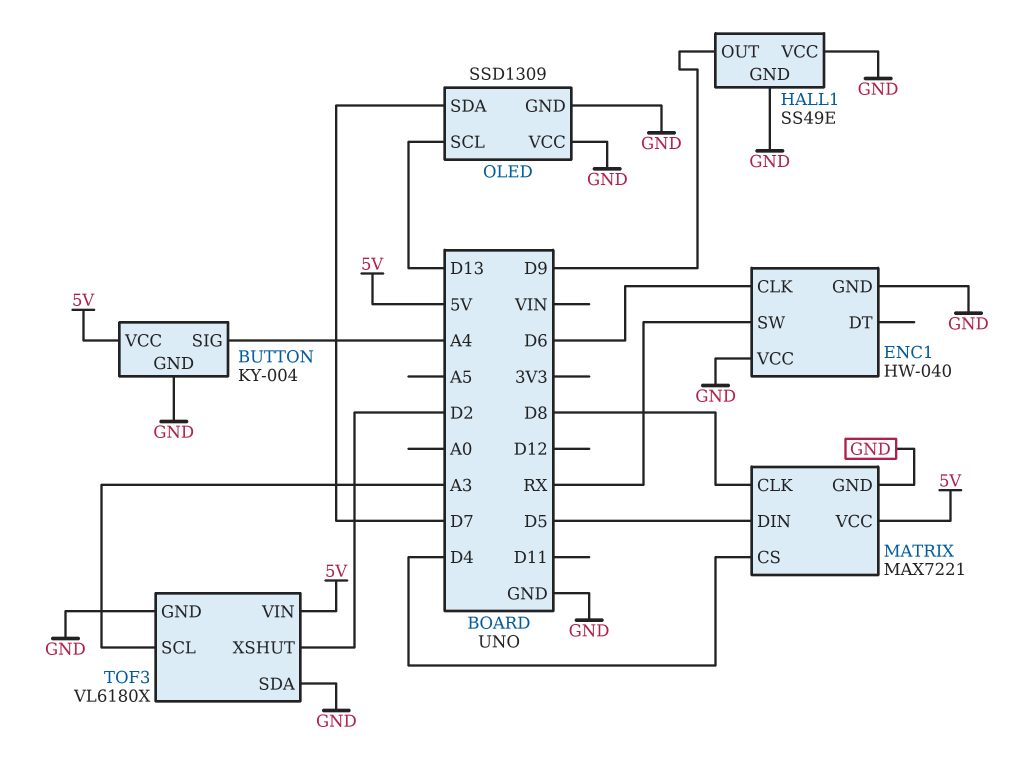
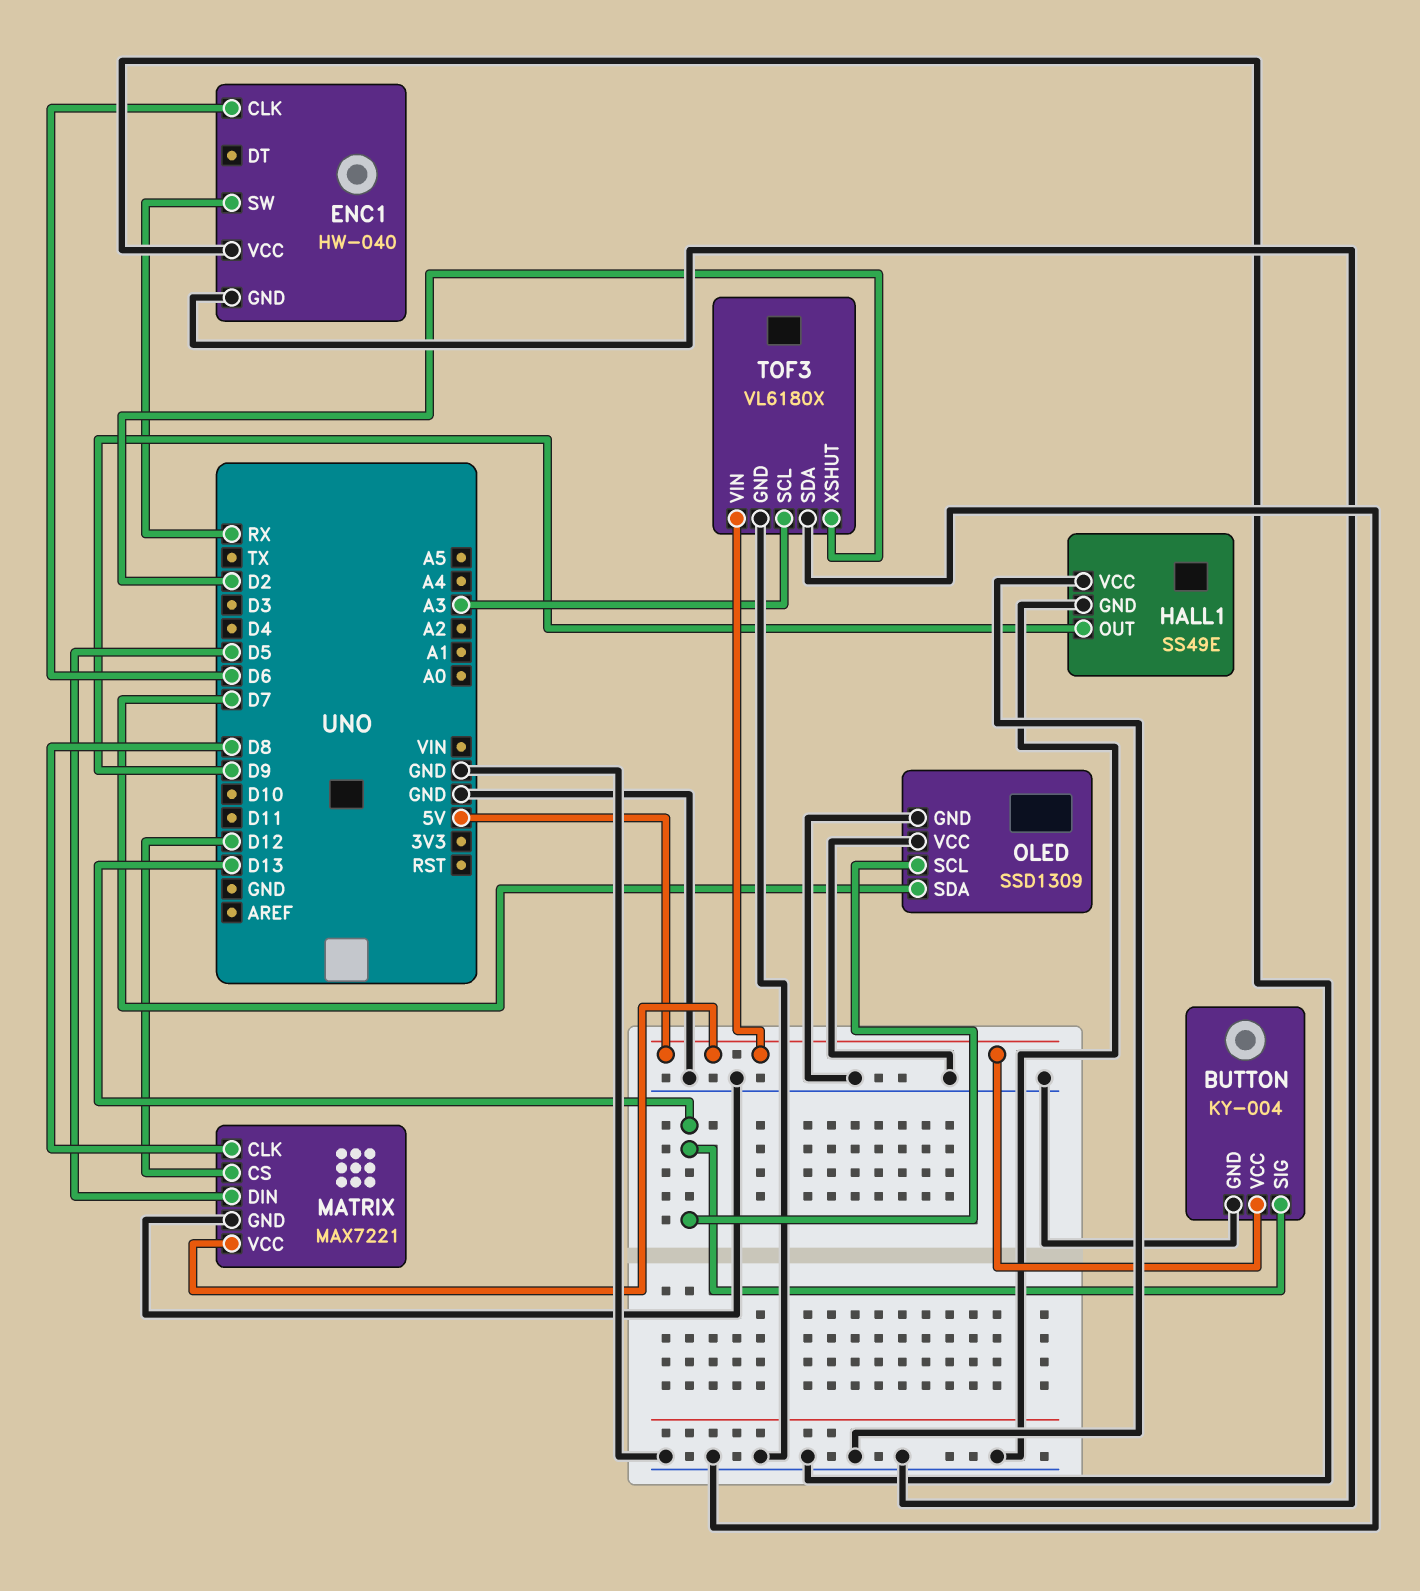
BUTTON pin SIG: A4 -> D13
MATRIX pin CS: D4 -> D12

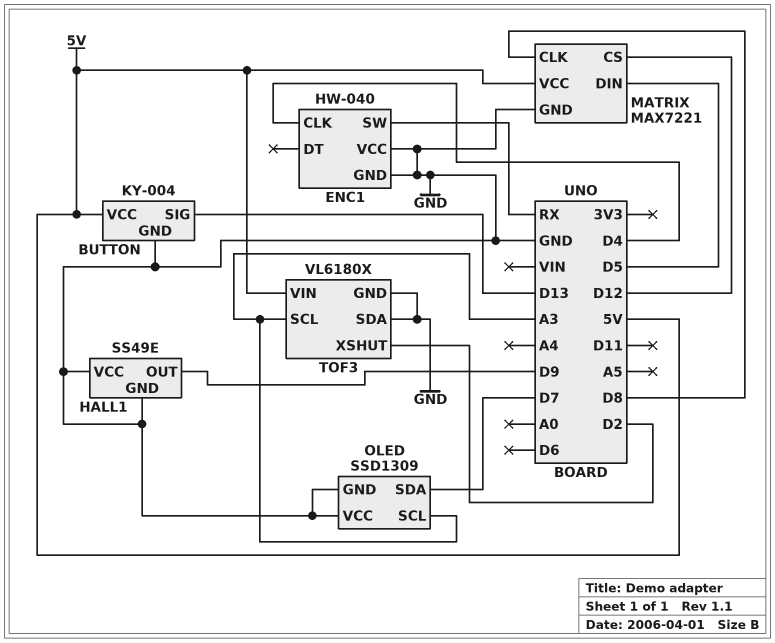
ENC1 pin CLK: D6 -> D4
OLED pin SCL: D13 -> A3

